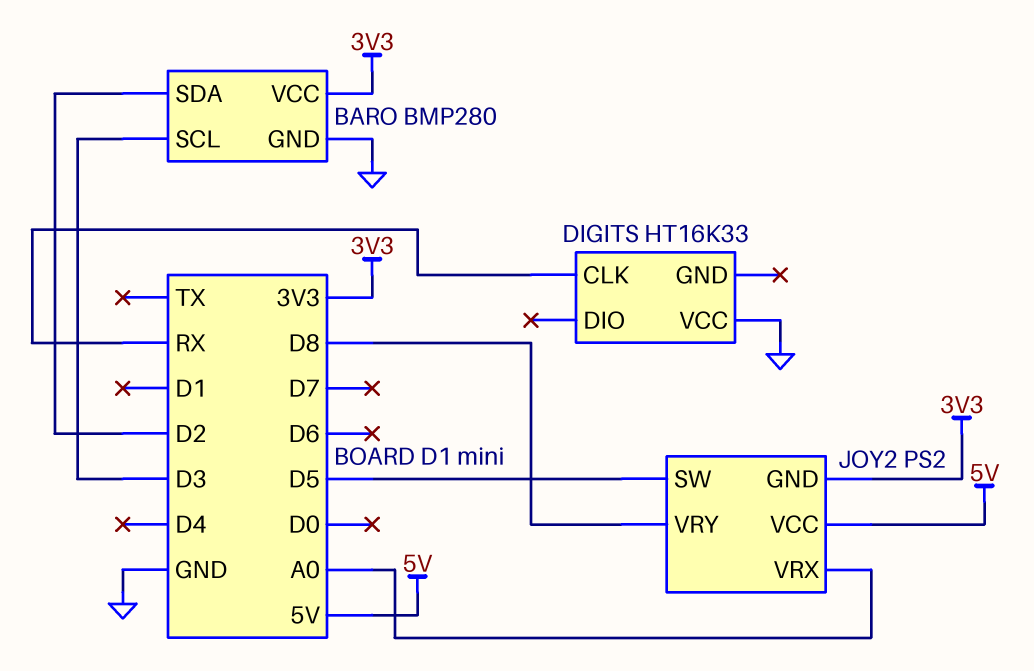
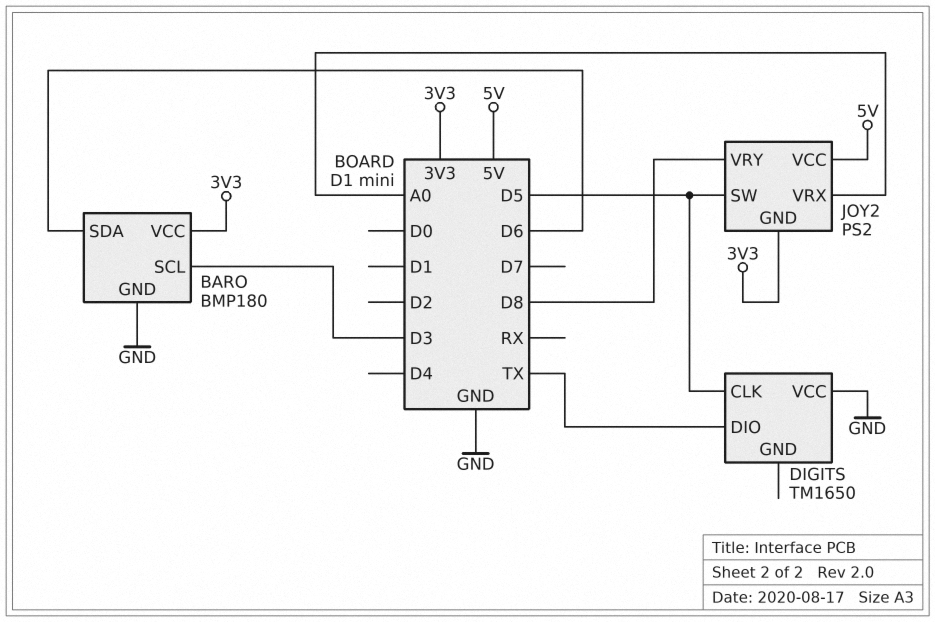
BARO: BMP280 -> BMP180
BARO pin SDA: D2 -> D6
DIGITS: HT16K33 -> TM1650
DIGITS pin CLK: RX -> D5
DIGITS pin DIO: none -> TX

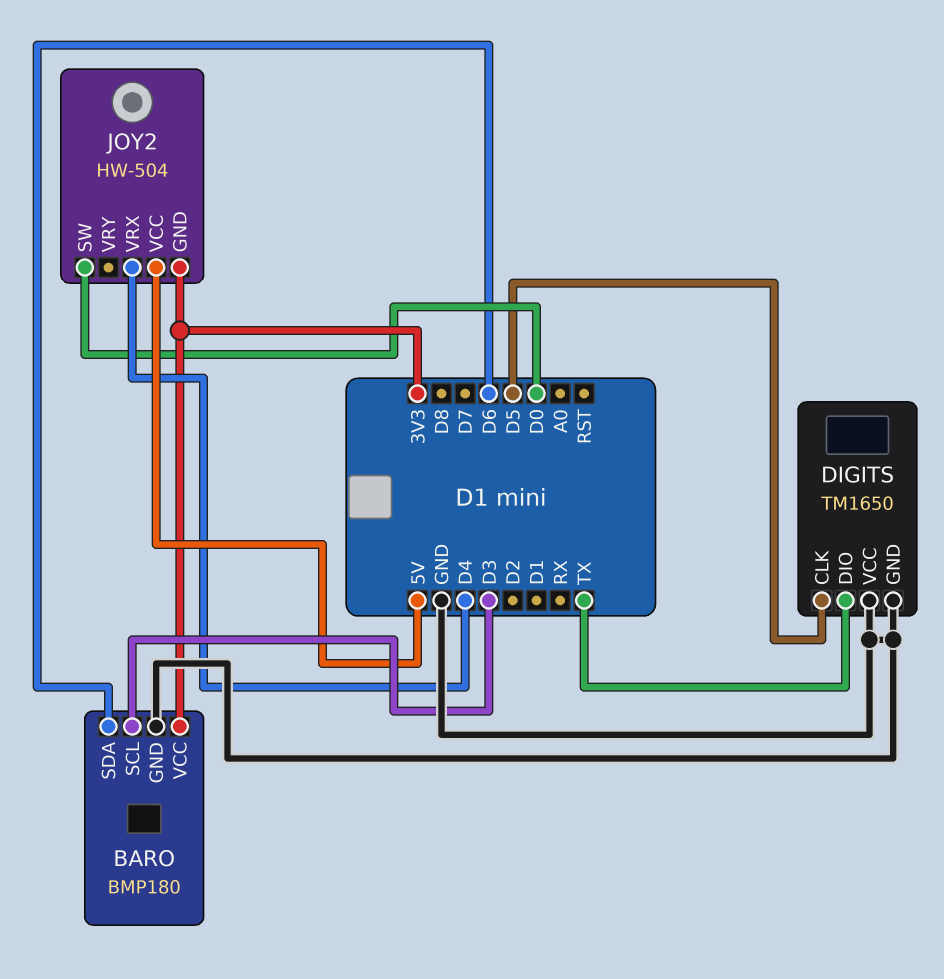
DIGITS pin GND: none -> GND
JOY2: PS2 -> HW-504
JOY2 pin SW: D5 -> D0
JOY2 pin VRX: A0 -> D4
JOY2 pin VRY: D8 -> none

